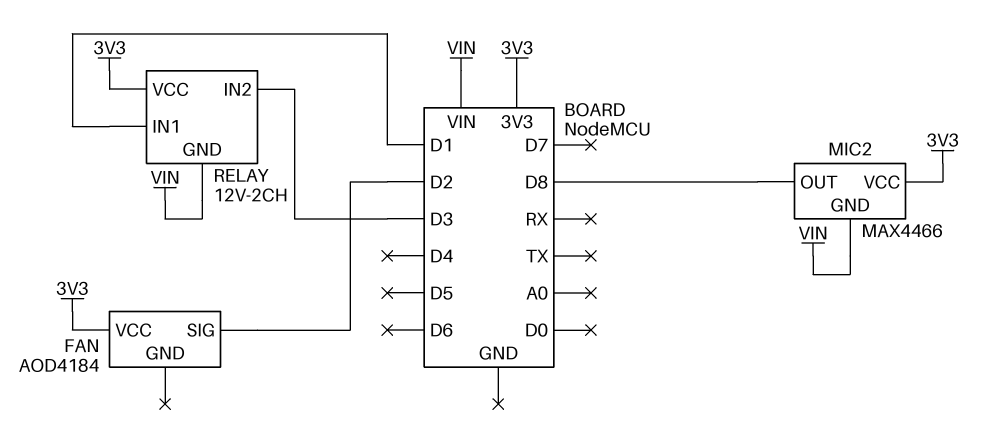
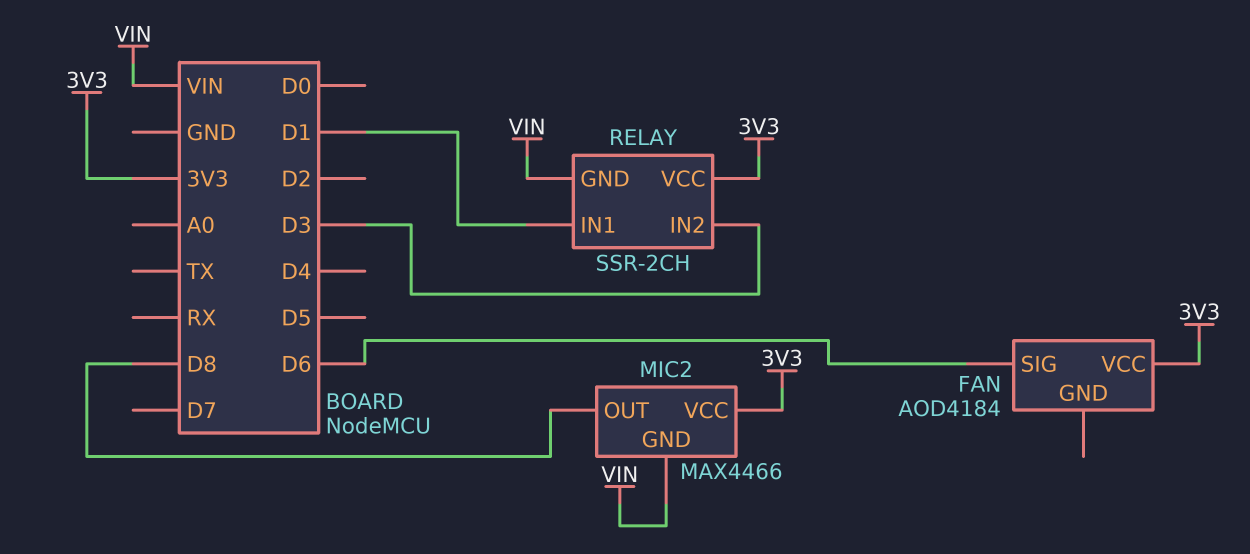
FAN pin SIG: D2 -> D6
RELAY: 12V-2CH -> SSR-2CH

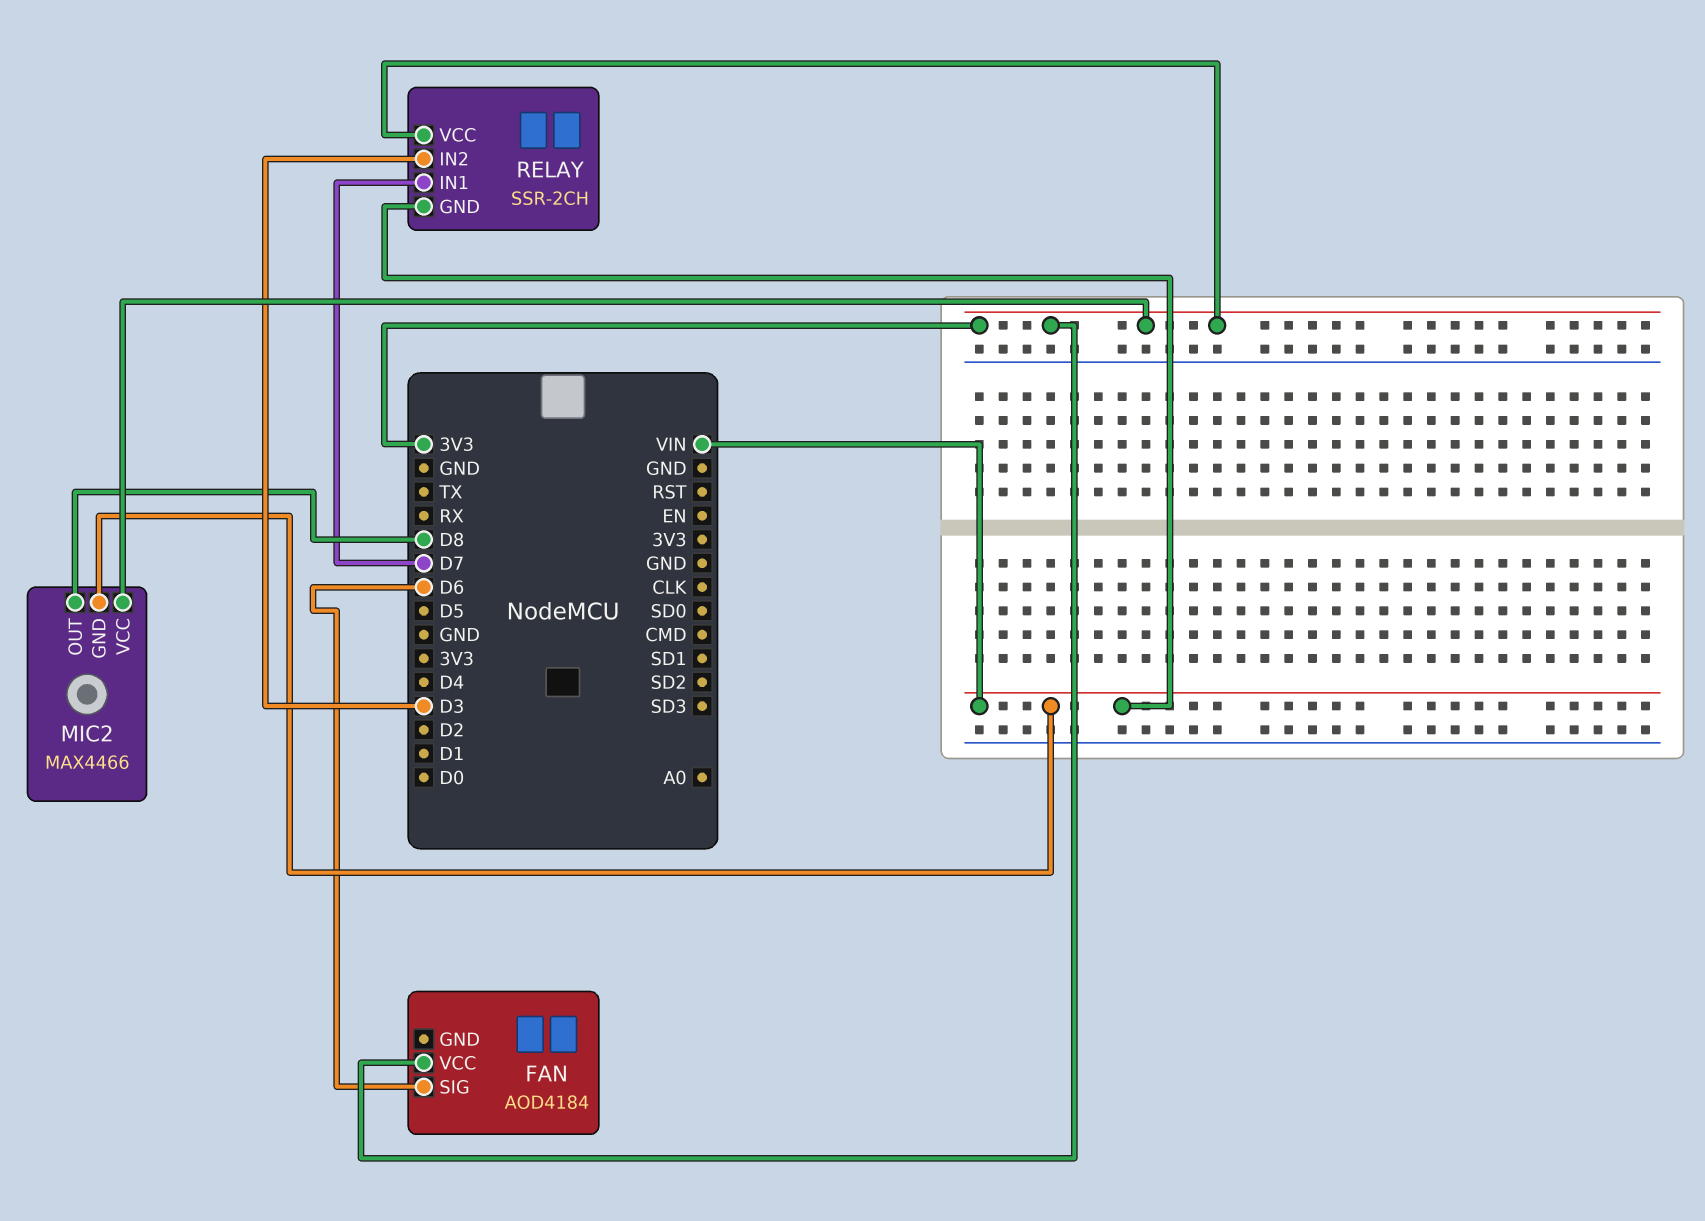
RELAY pin IN1: D1 -> D7

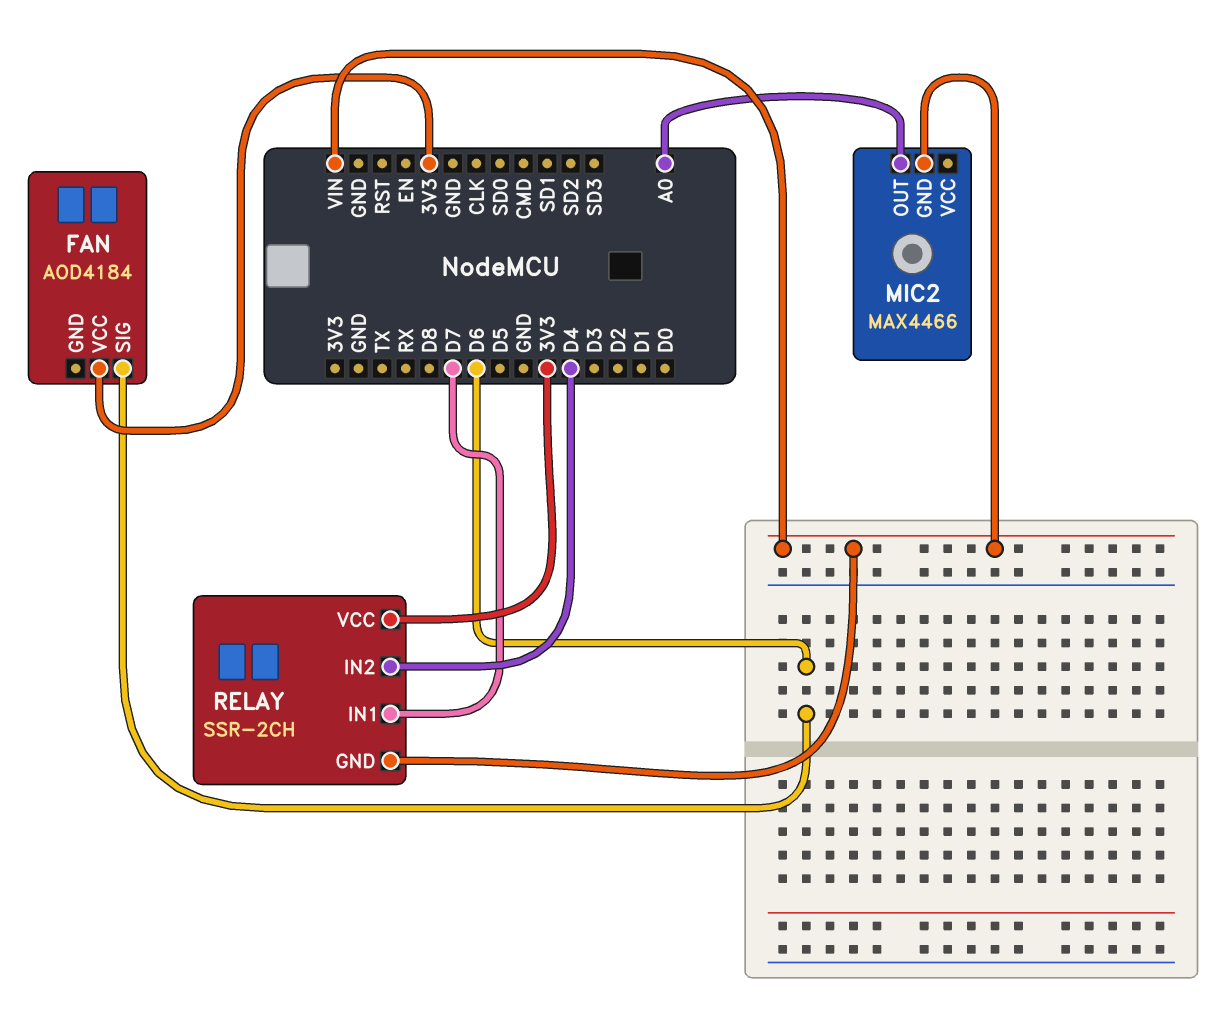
MIC2 pin OUT: D8 -> A0
MIC2 pin VCC: 3V3 -> none
RELAY pin IN2: D3 -> D4

